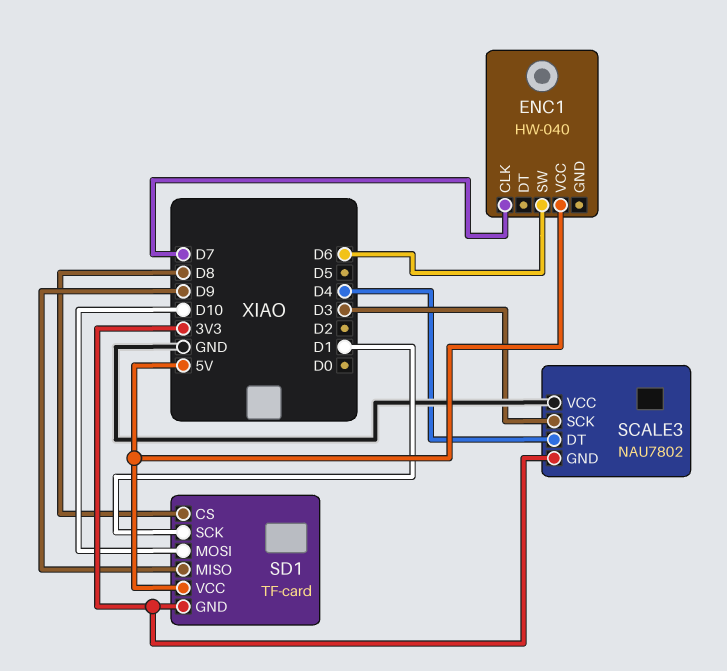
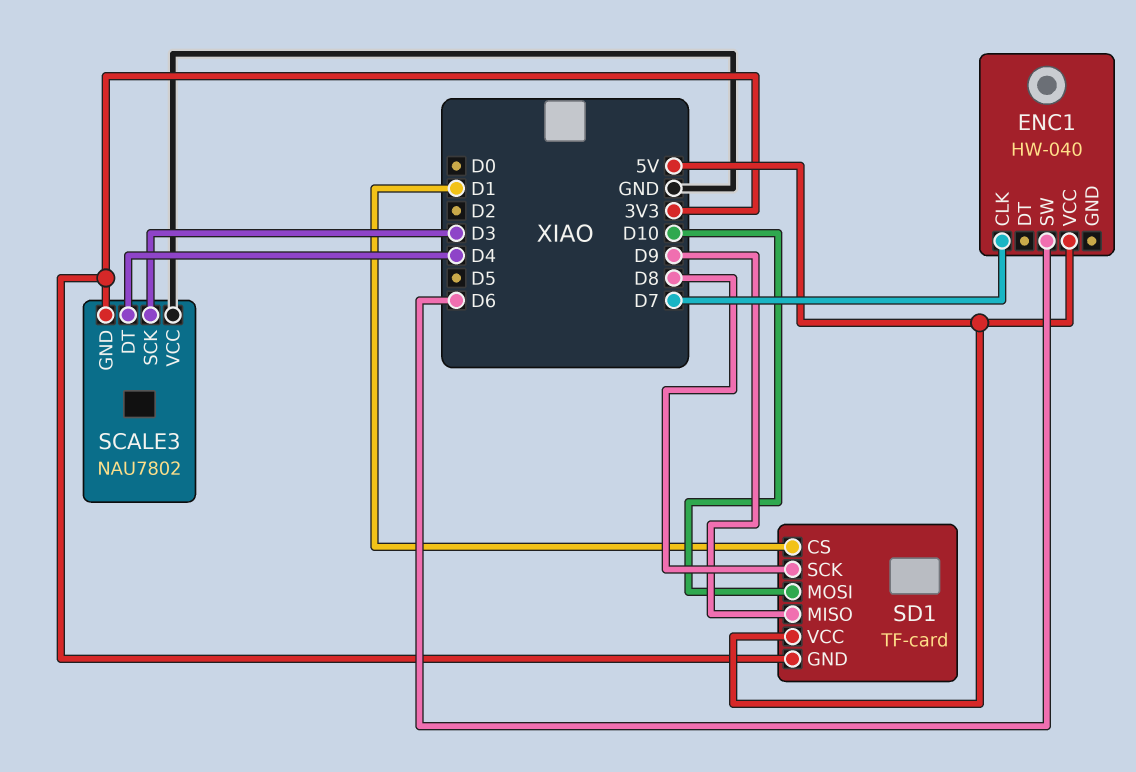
SD1 pin CS: D8 -> D1
SD1 pin SCK: D1 -> D8

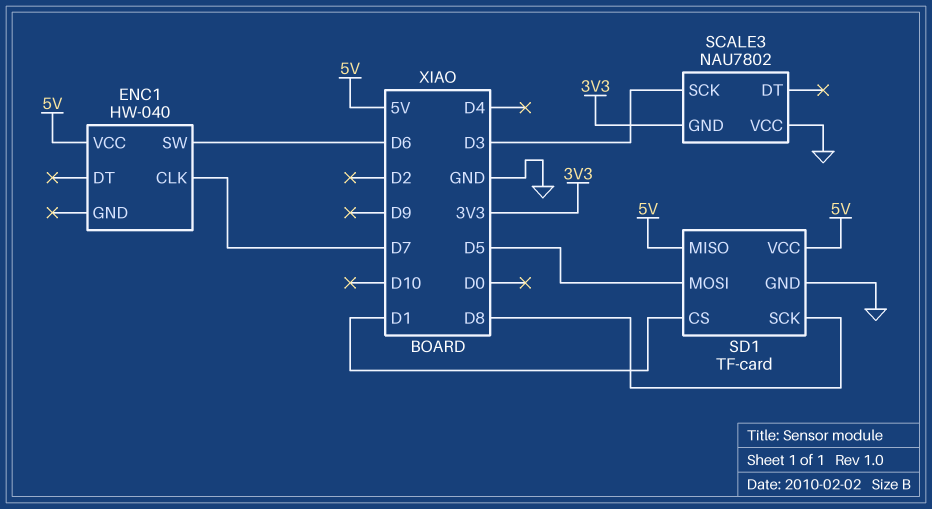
SCALE3 pin DT: D4 -> none
SD1 pin GND: 3V3 -> GND
SD1 pin MISO: D9 -> 5V
SD1 pin MOSI: D10 -> D5

